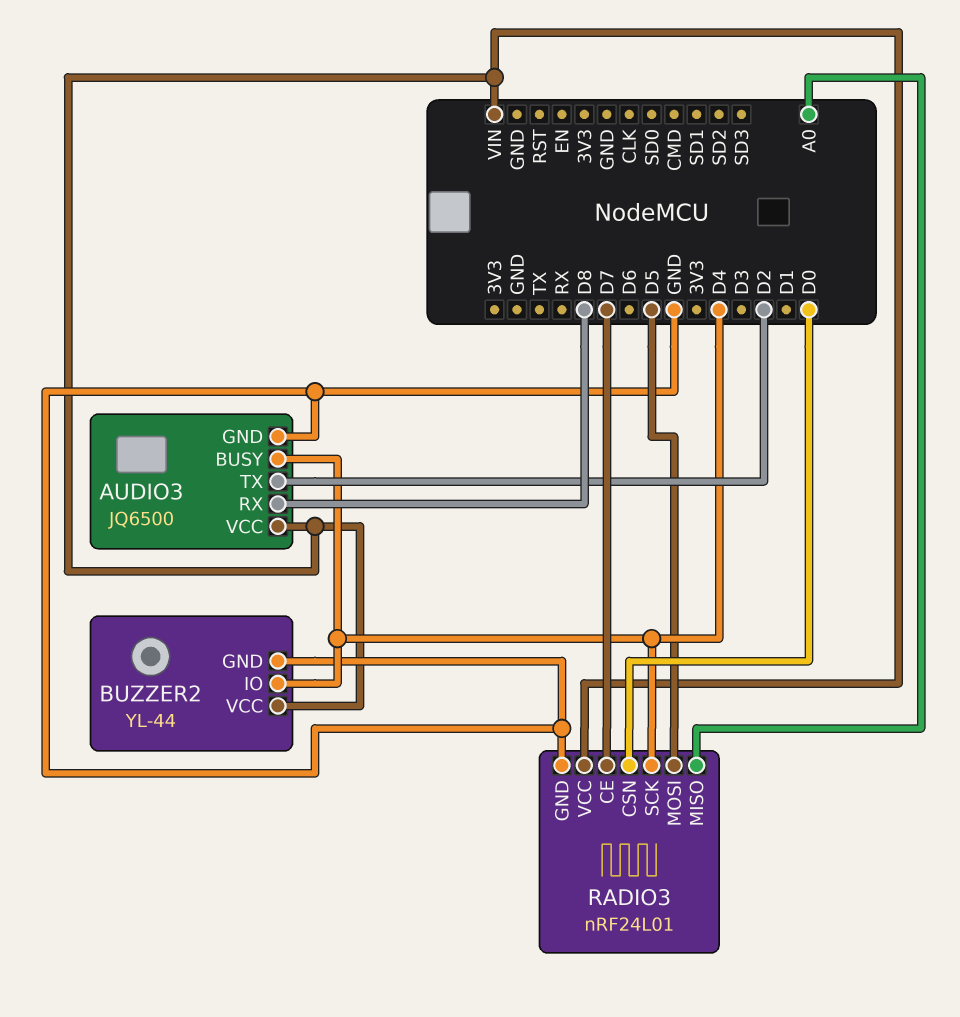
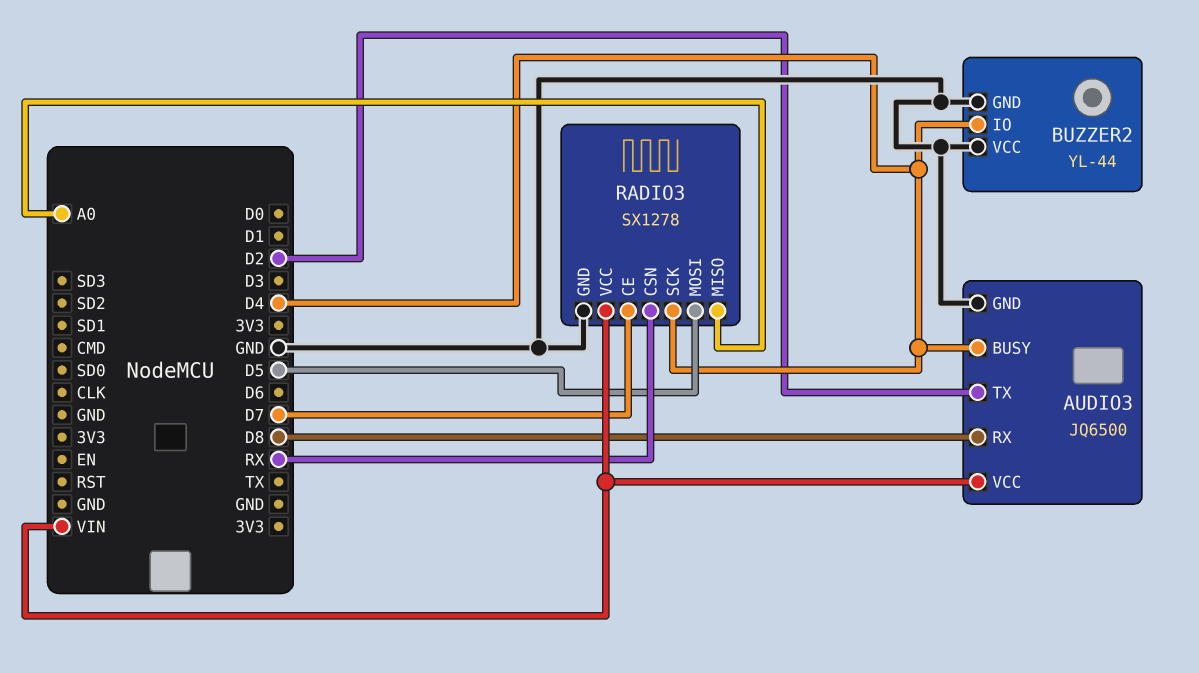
BUZZER2 pin VCC: VIN -> GND
RADIO3: nRF24L01 -> SX1278
RADIO3 pin CSN: D0 -> RX

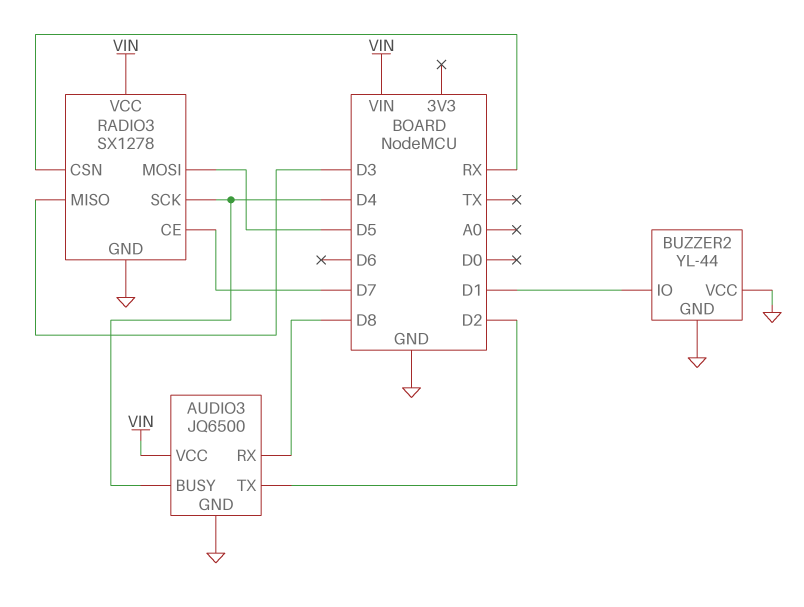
BUZZER2 pin IO: D4 -> D1
RADIO3 pin MISO: A0 -> D3

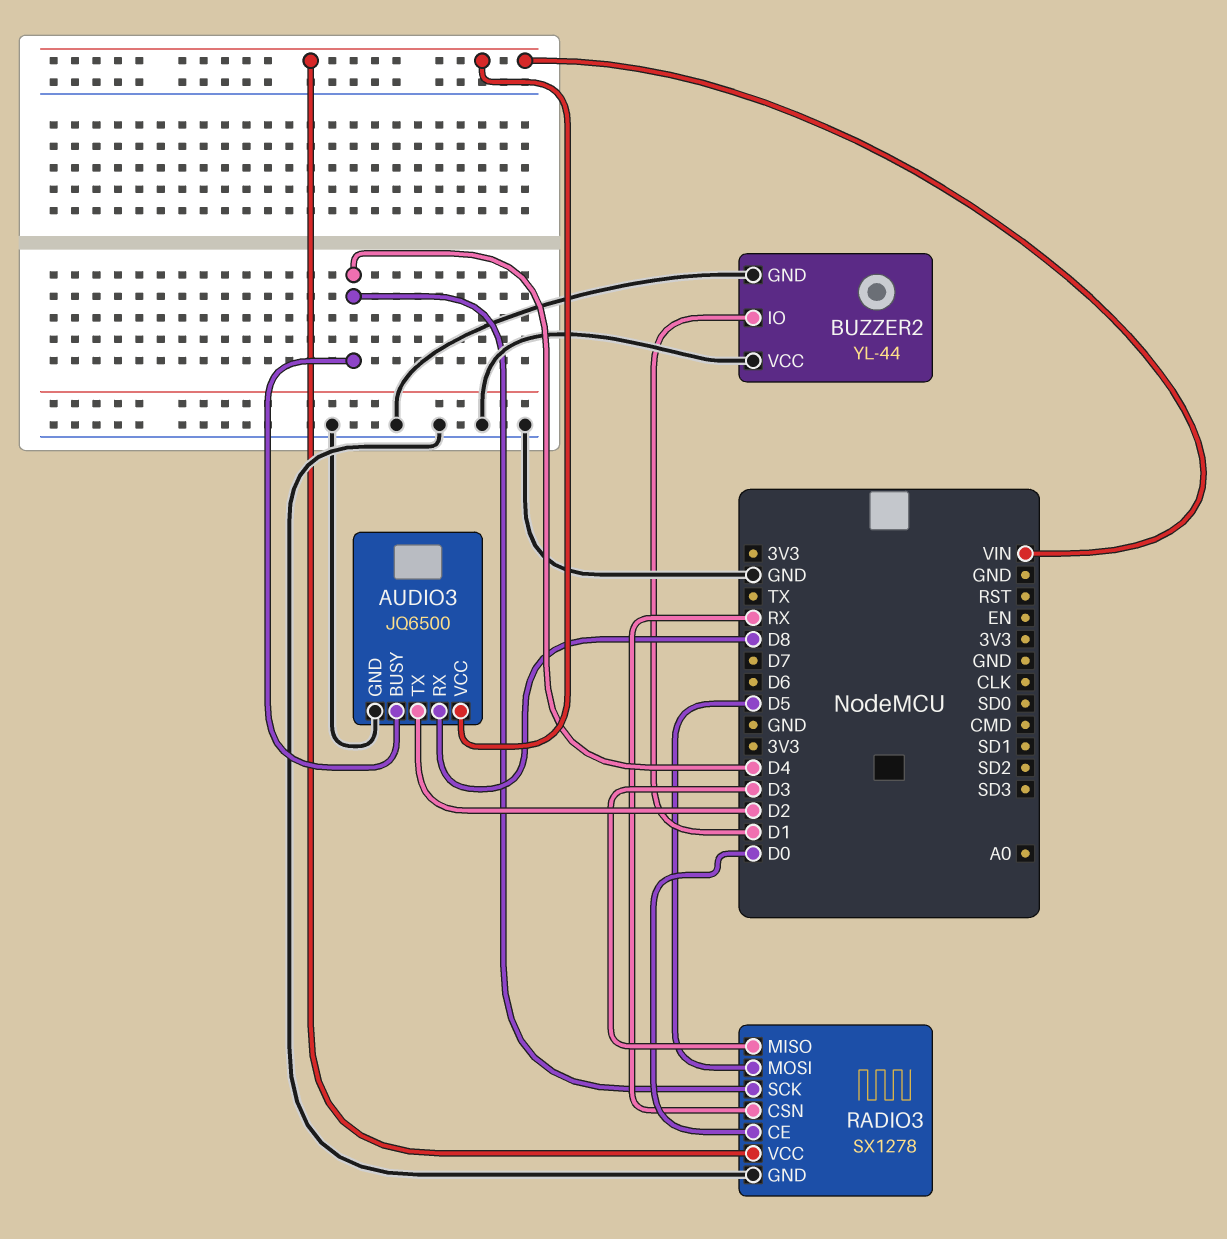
RADIO3 pin CE: D7 -> D0

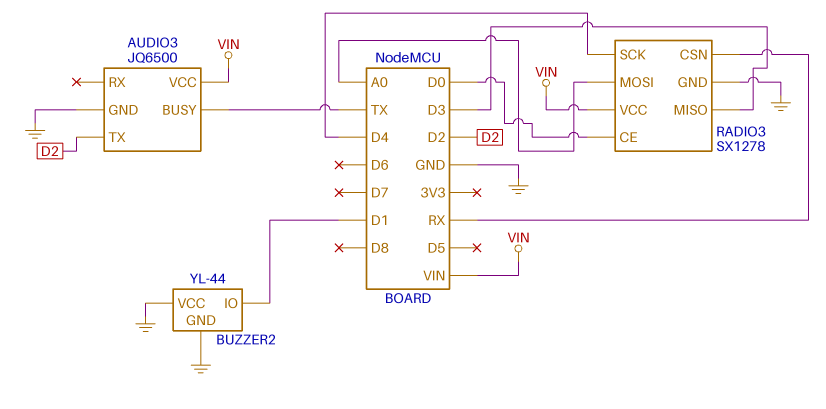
AUDIO3 pin BUSY: D4 -> TX
AUDIO3 pin RX: D8 -> none
RADIO3 pin MOSI: D5 -> A0

